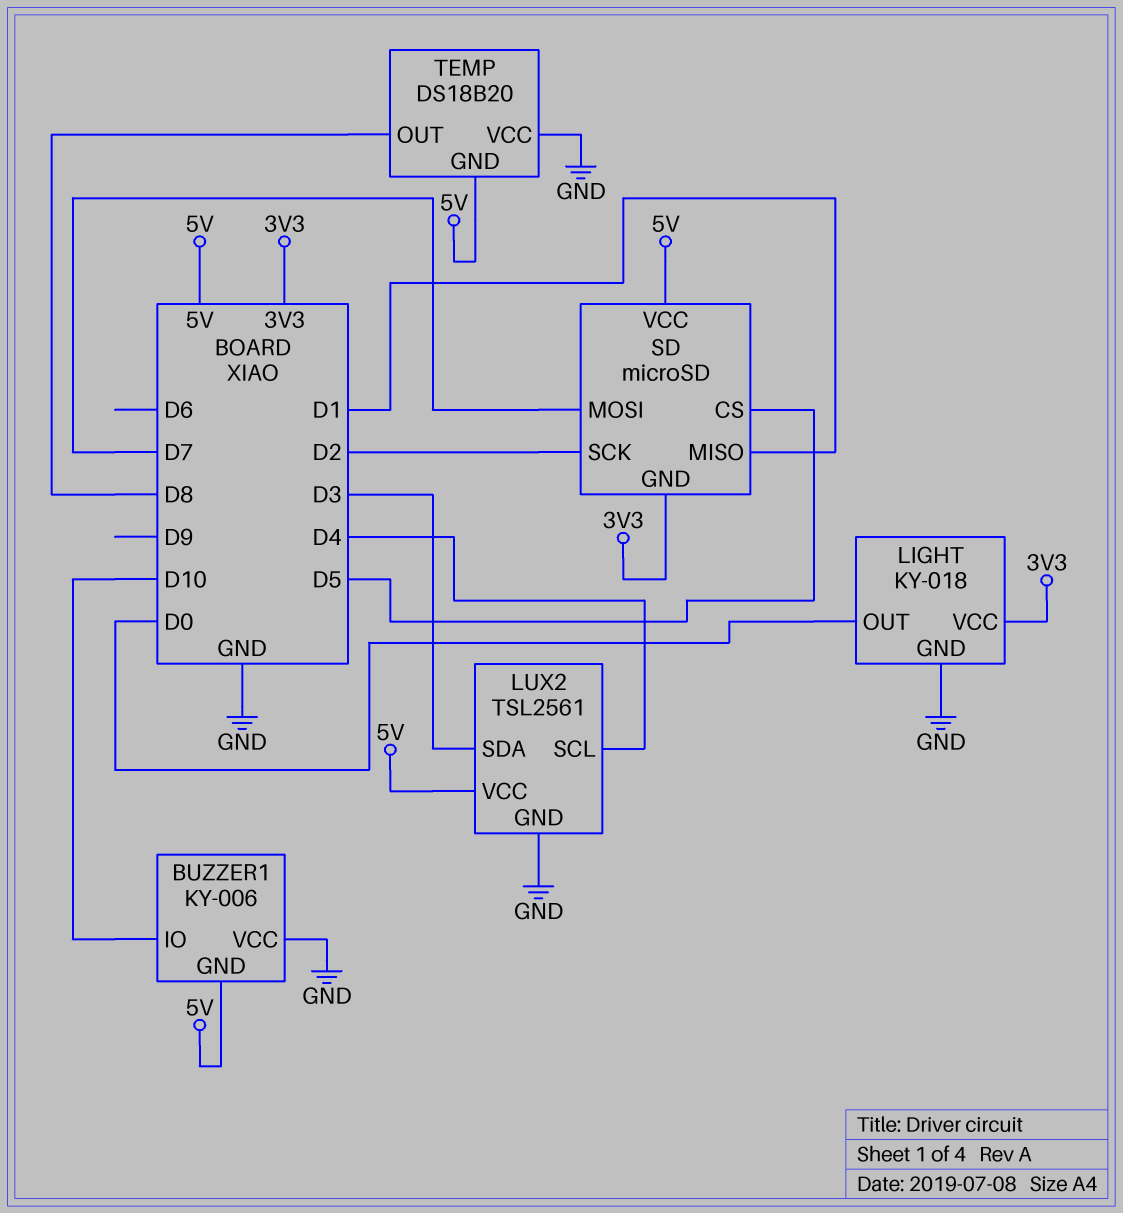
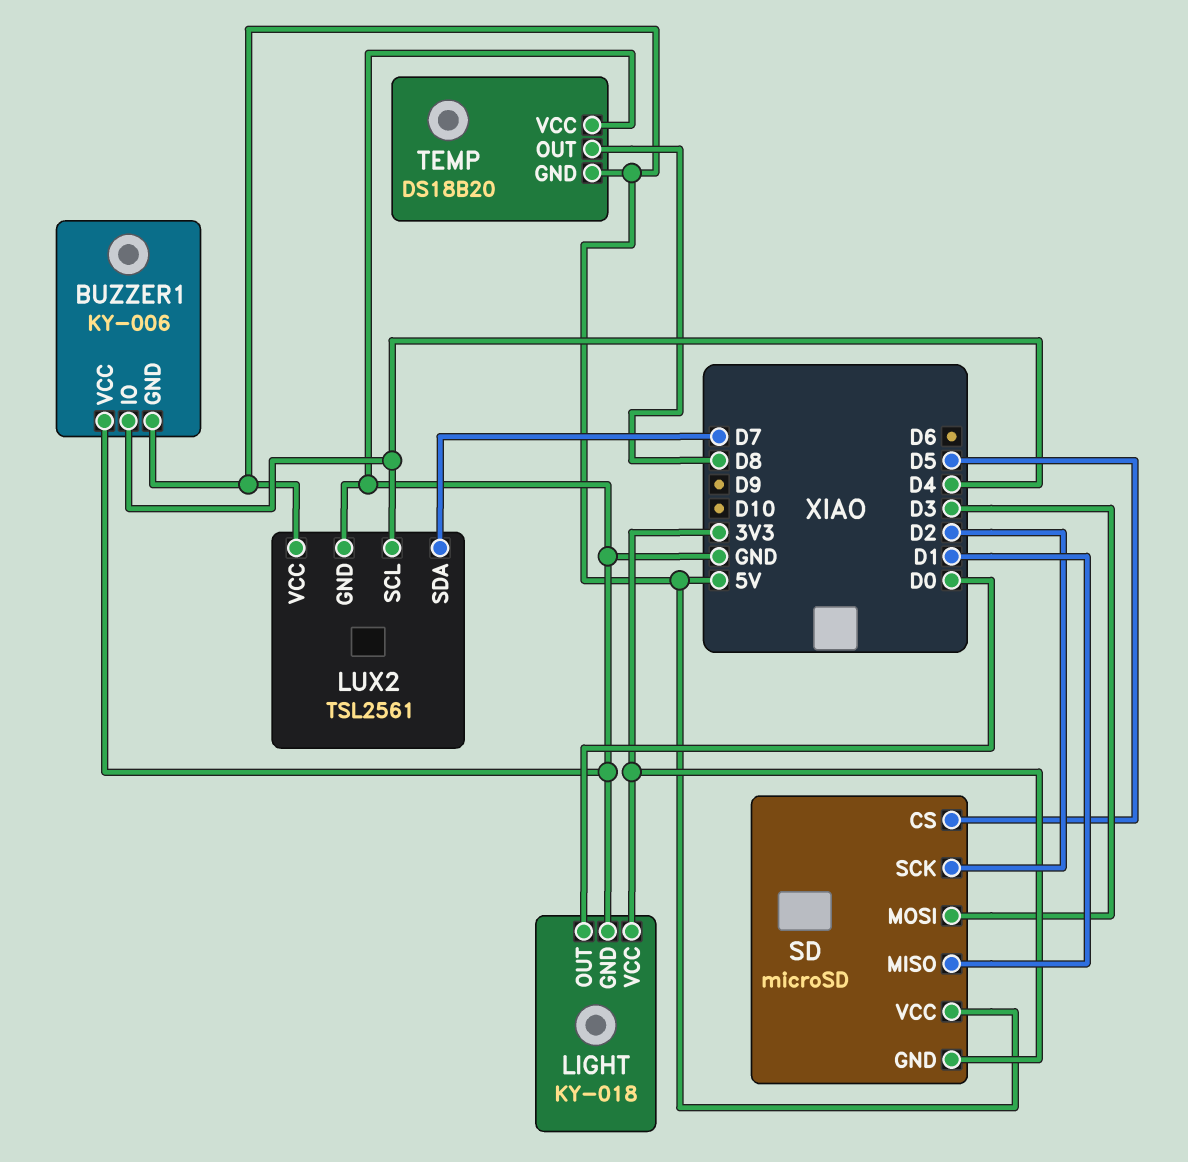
BUZZER1 pin IO: D10 -> D4
LUX2 pin SDA: D3 -> D7
SD pin MOSI: D7 -> D3

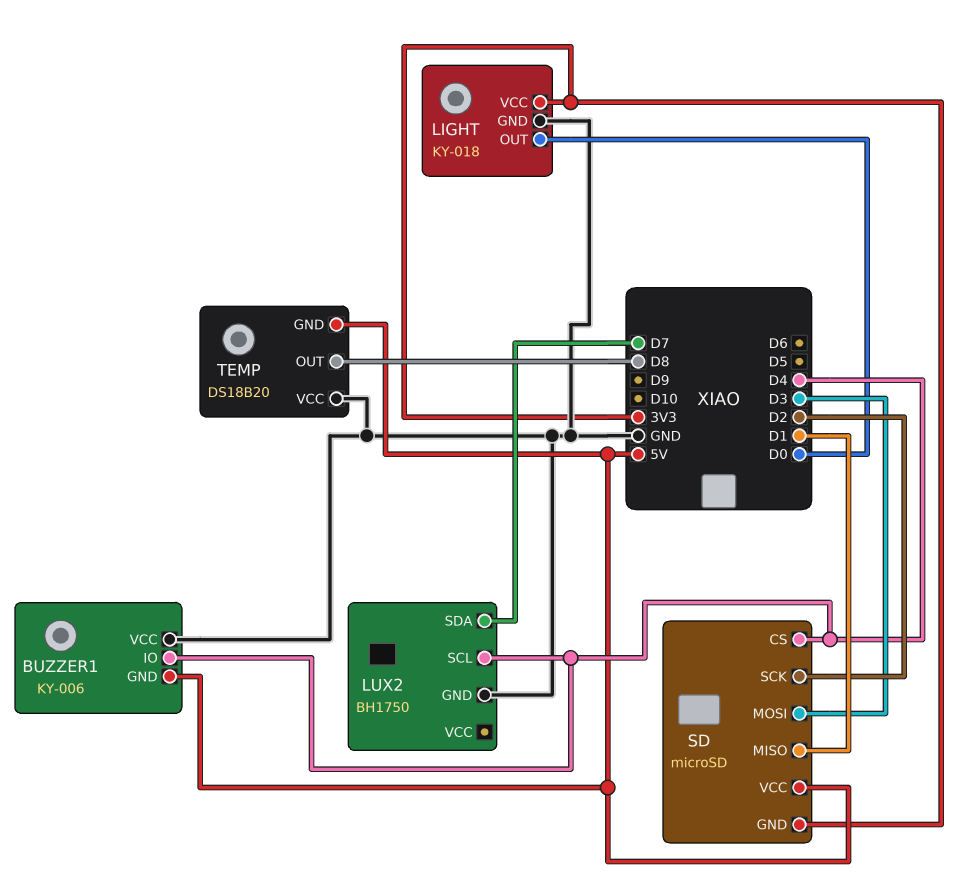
LUX2: TSL2561 -> BH1750
LUX2 pin VCC: 5V -> none
SD pin CS: D5 -> D4

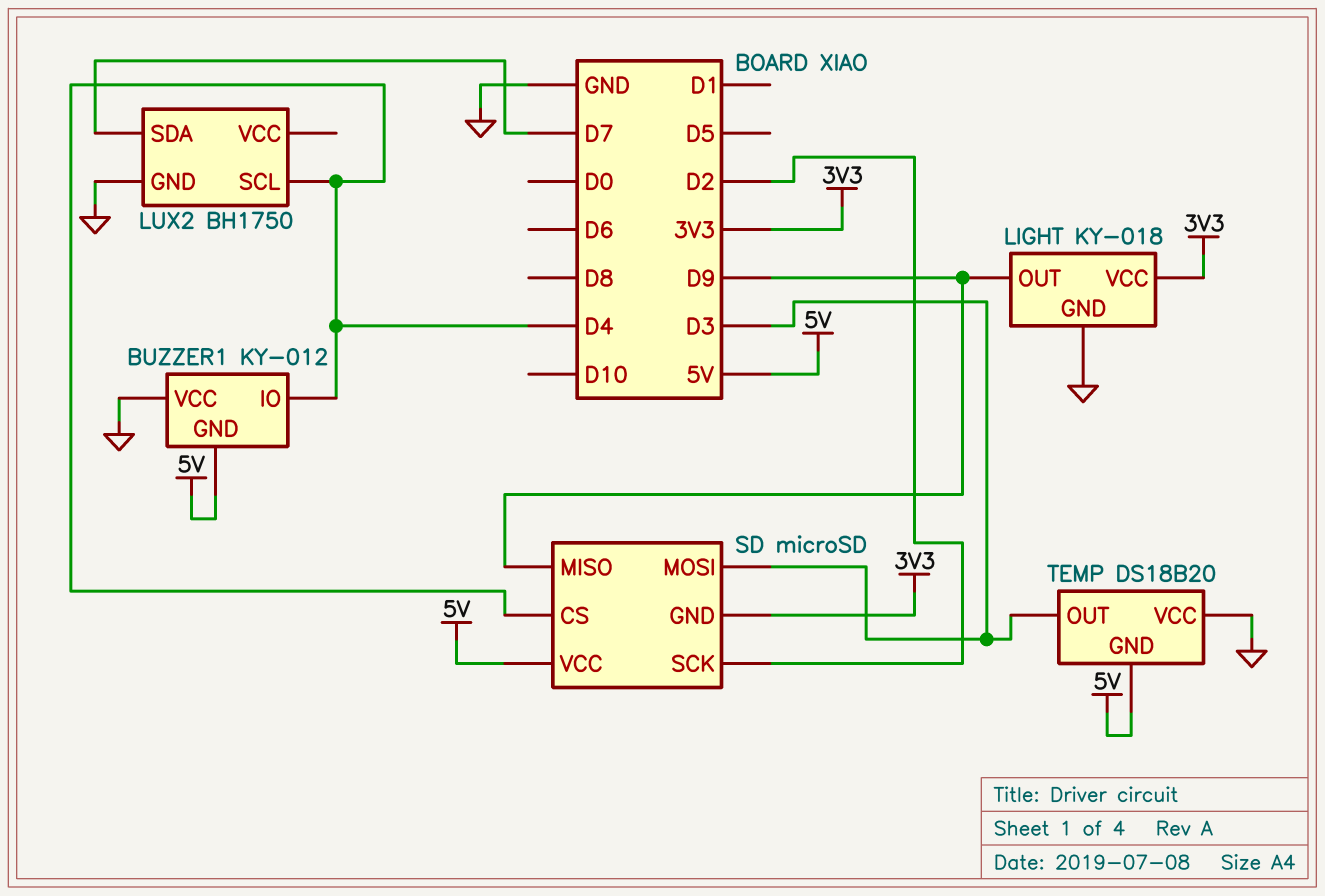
BUZZER1: KY-006 -> KY-012
LIGHT pin OUT: D0 -> D9
SD pin MISO: D1 -> D9
TEMP pin OUT: D8 -> D3

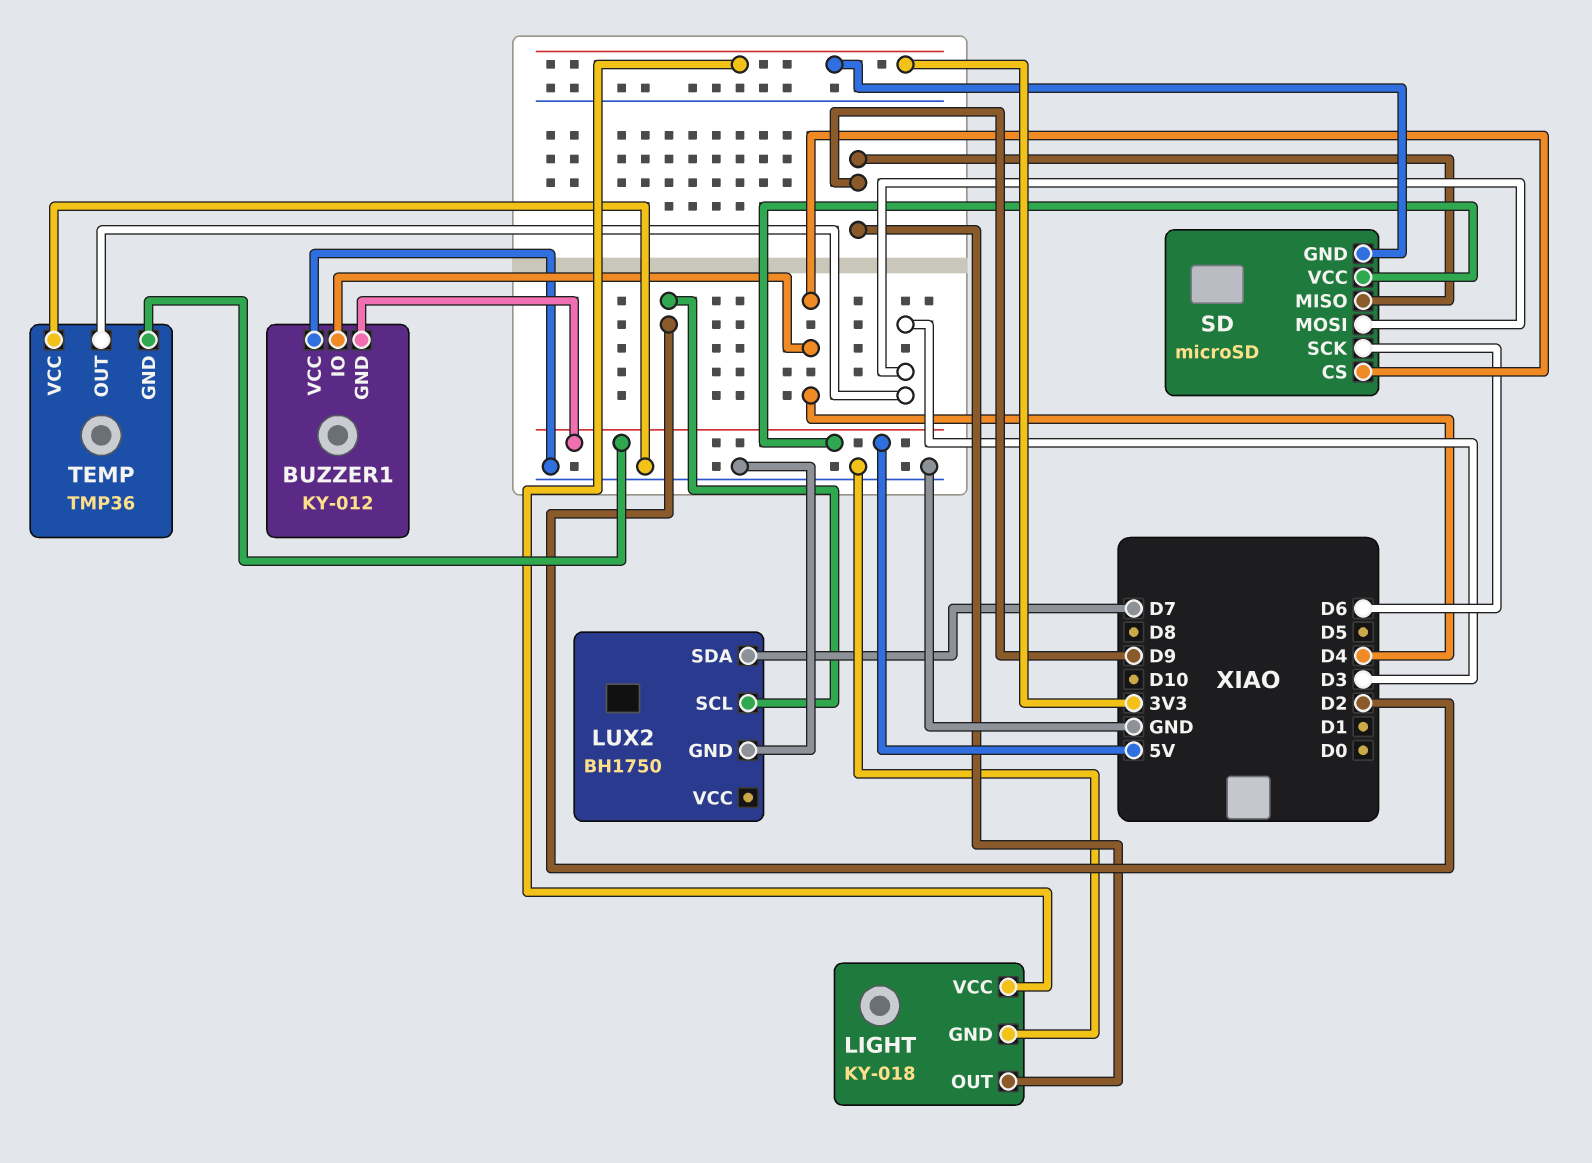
LUX2 pin SCL: D4 -> D2
SD pin SCK: D2 -> D6
TEMP: DS18B20 -> TMP36

